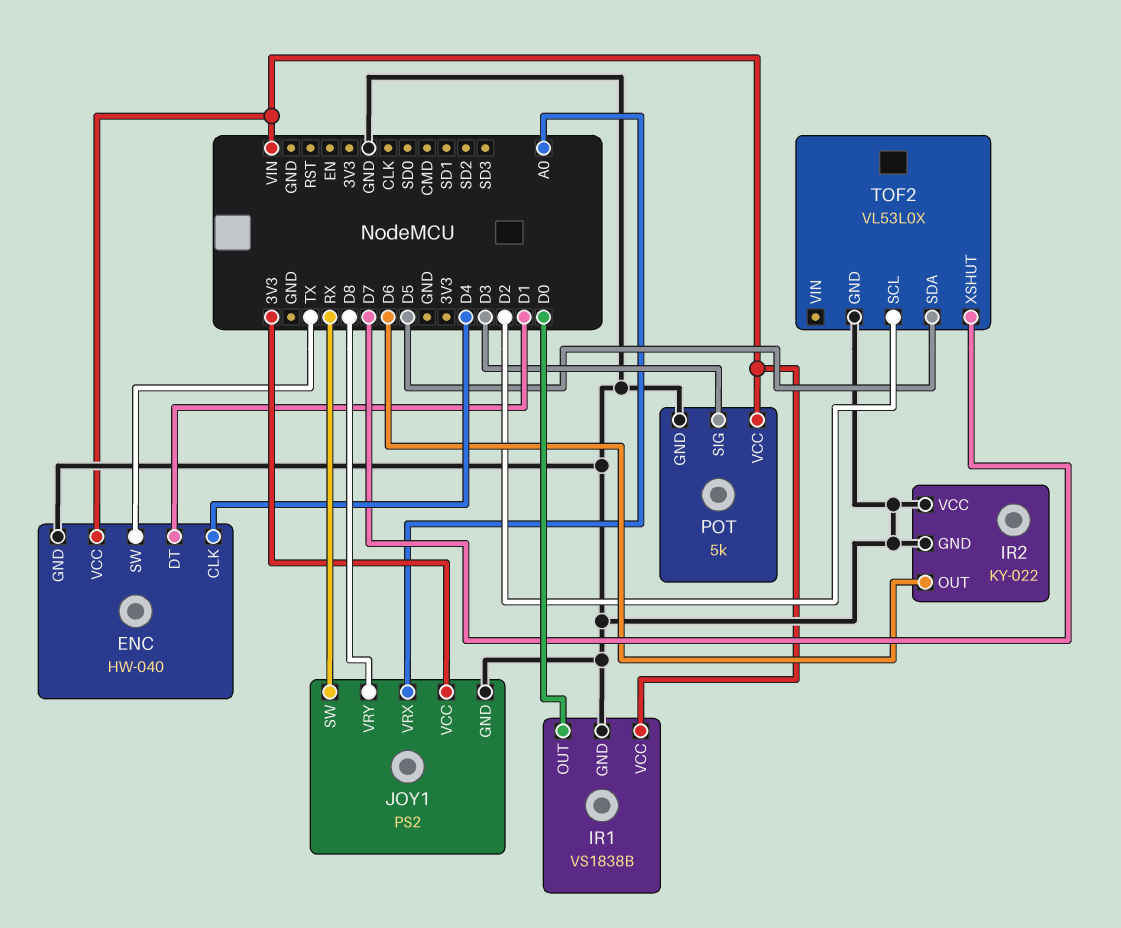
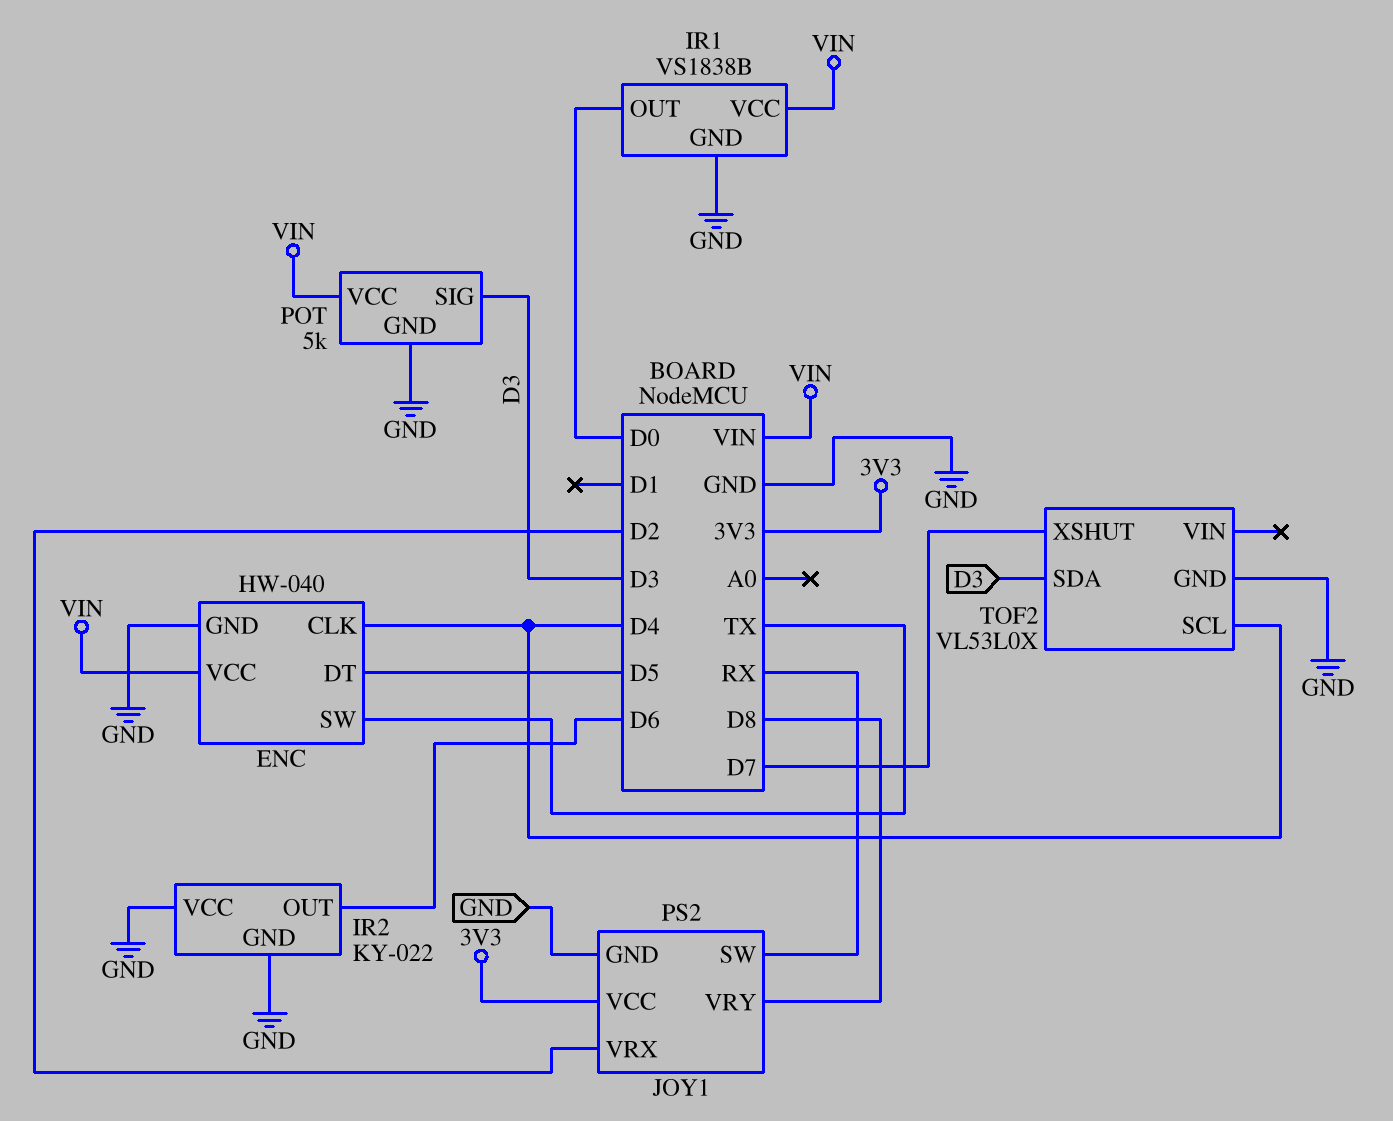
ENC pin DT: D1 -> D5
JOY1 pin VRX: A0 -> D2
TOF2 pin SCL: D2 -> D4
TOF2 pin SDA: D5 -> D3

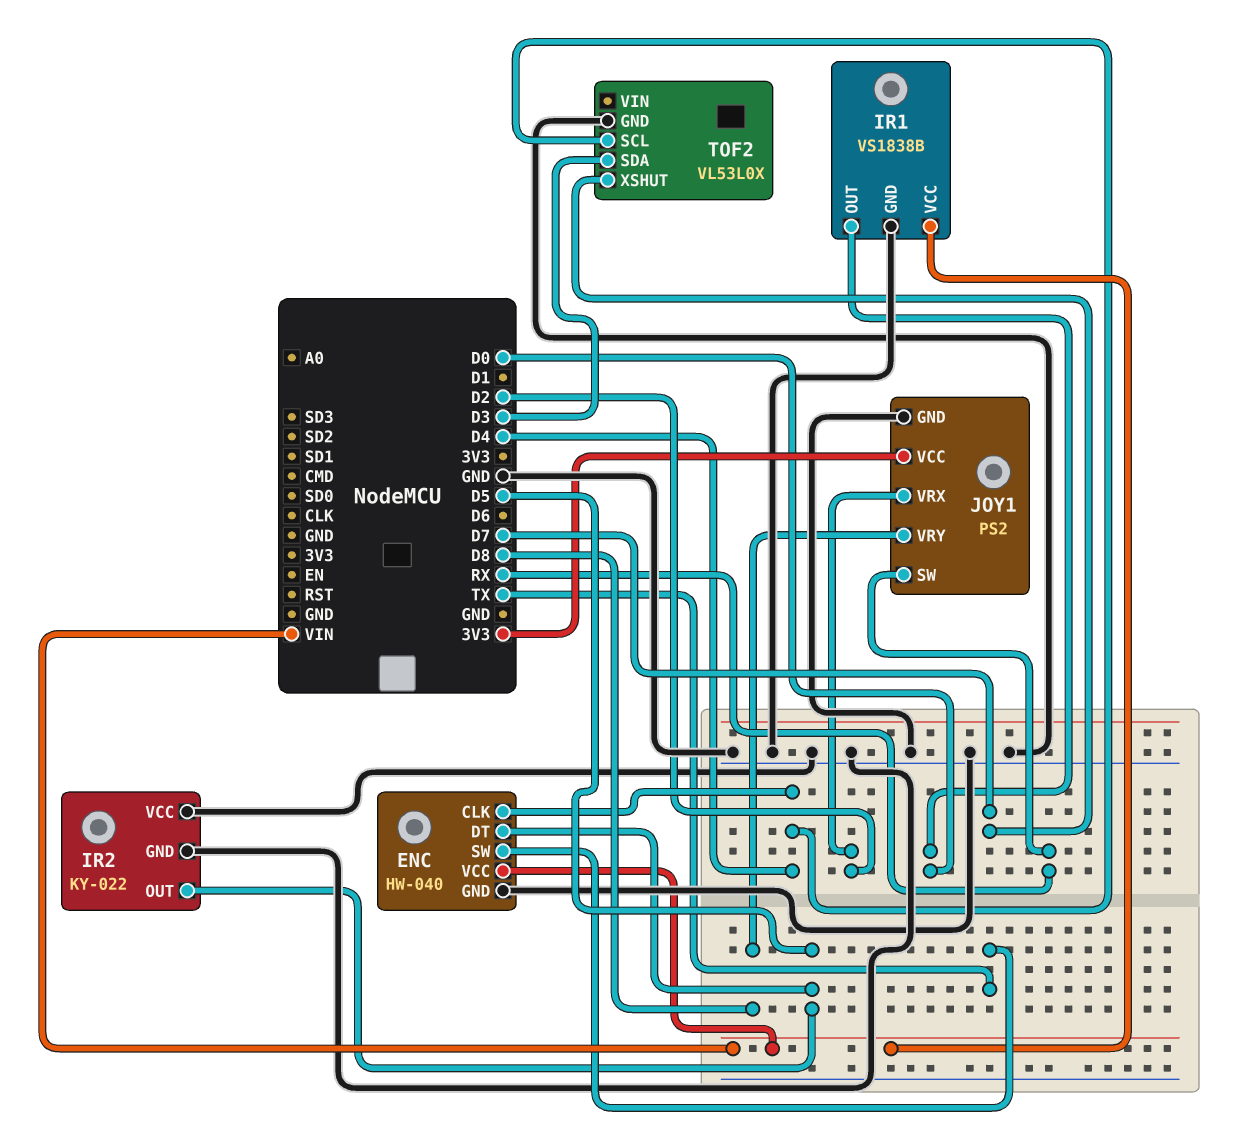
IR2 pin OUT: D6 -> D5
POT: 5k -> none
POT pin GND: GND -> none
POT pin SIG: D3 -> none
POT pin VCC: VIN -> none

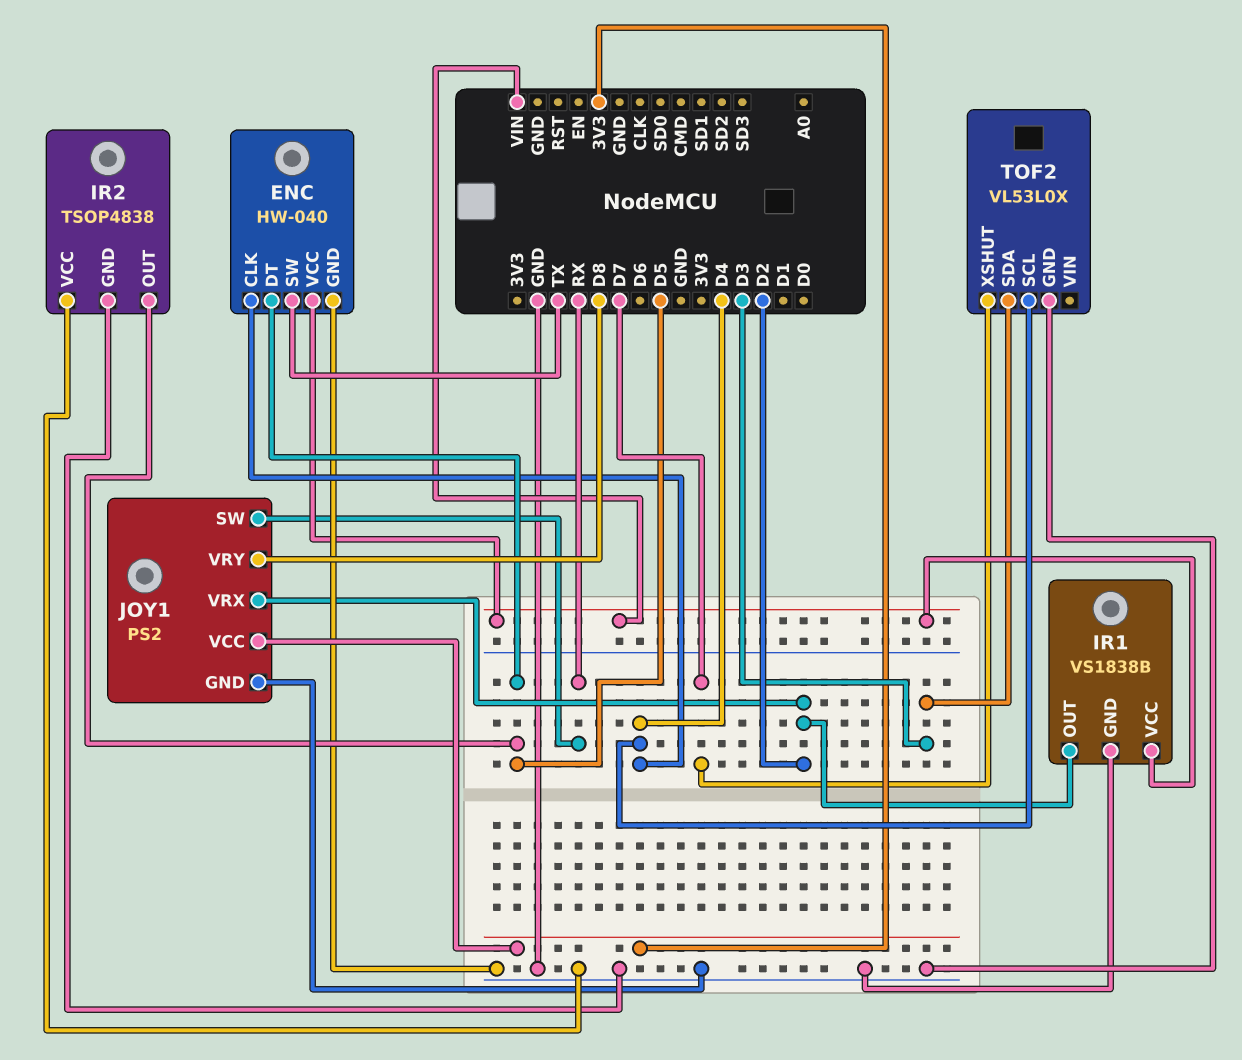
IR1 pin OUT: D0 -> D2
IR2: KY-022 -> TSOP4838

